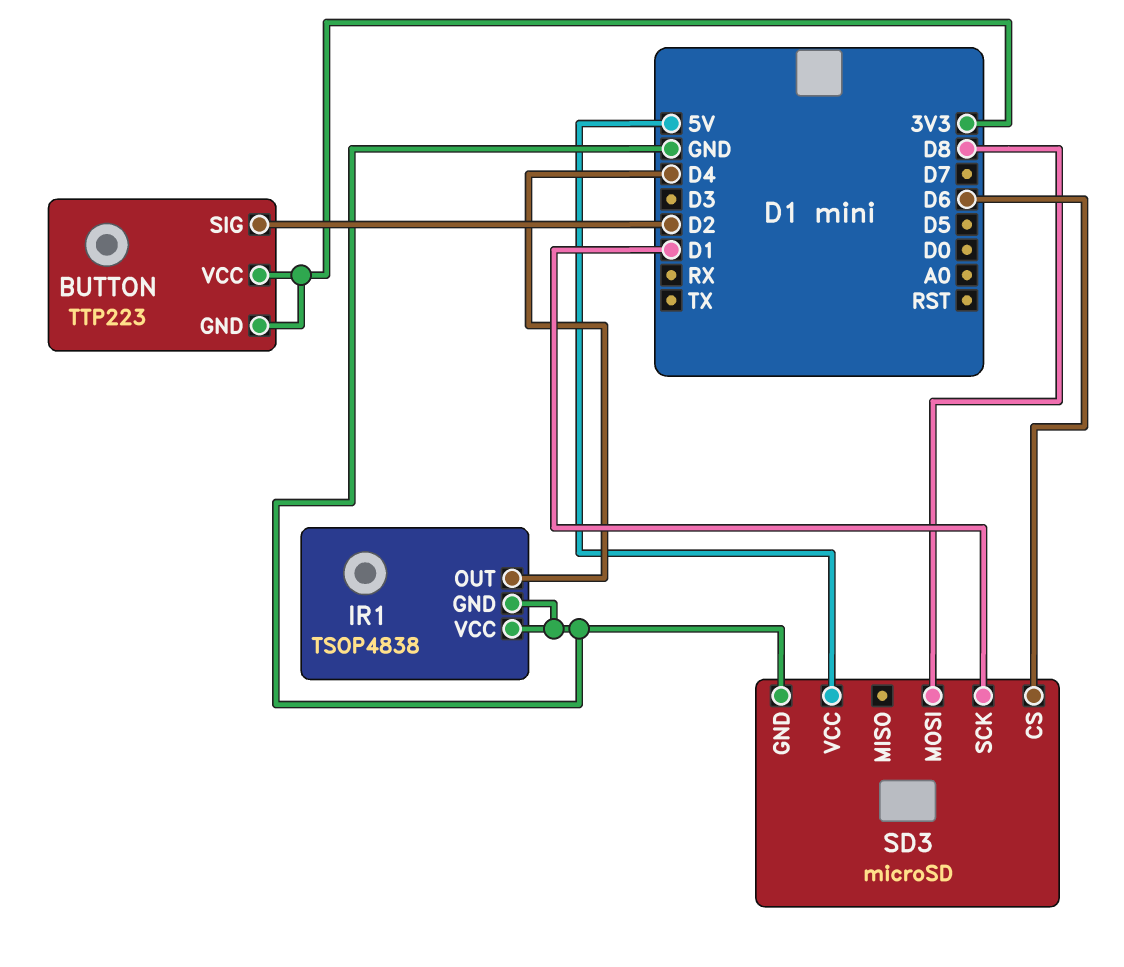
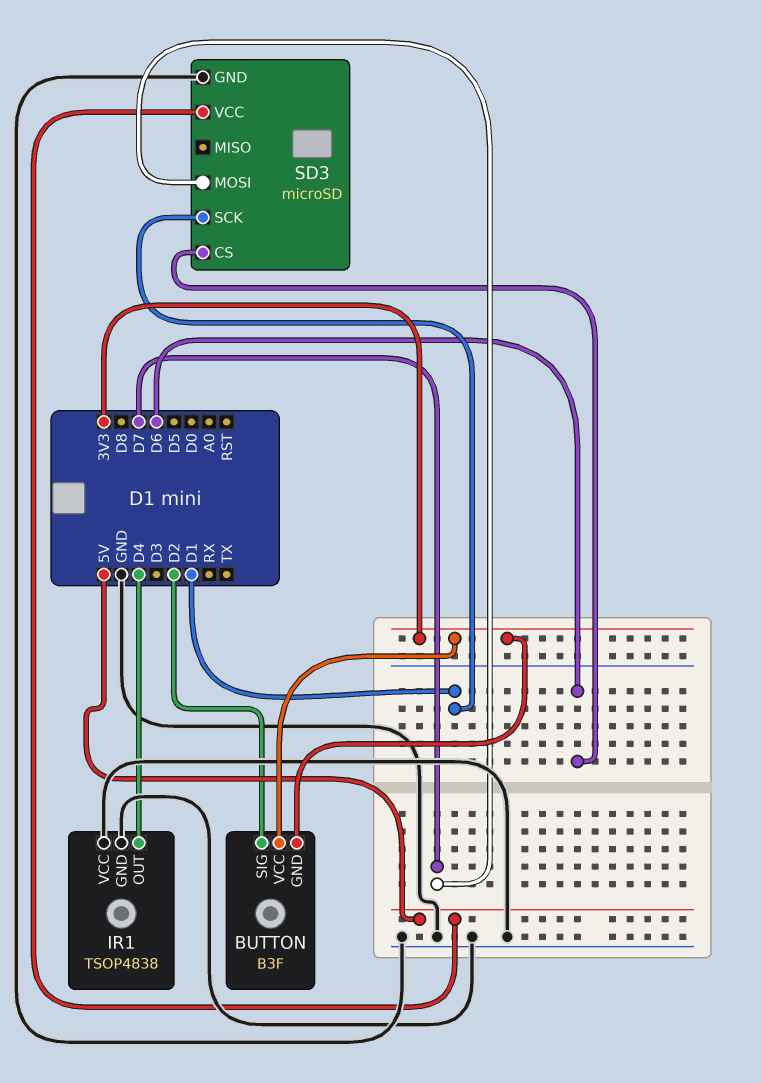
BUTTON: TTP223 -> B3F
SD3 pin MOSI: D8 -> D7

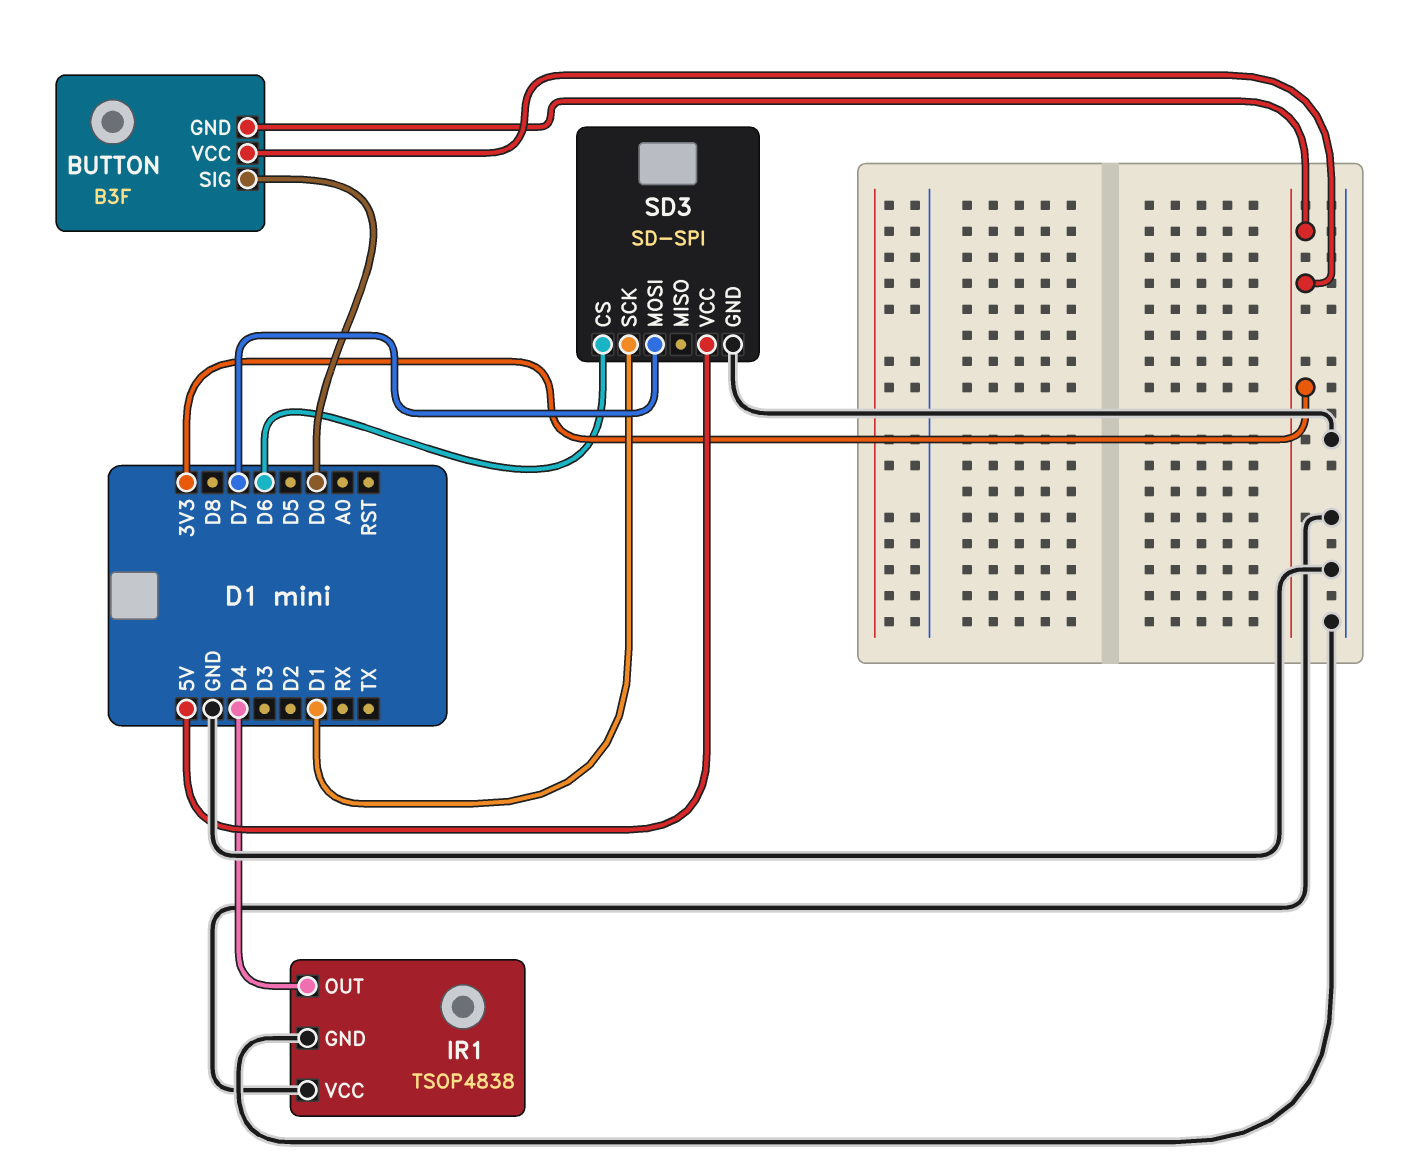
BUTTON pin SIG: D2 -> D0
SD3: microSD -> SD-SPI

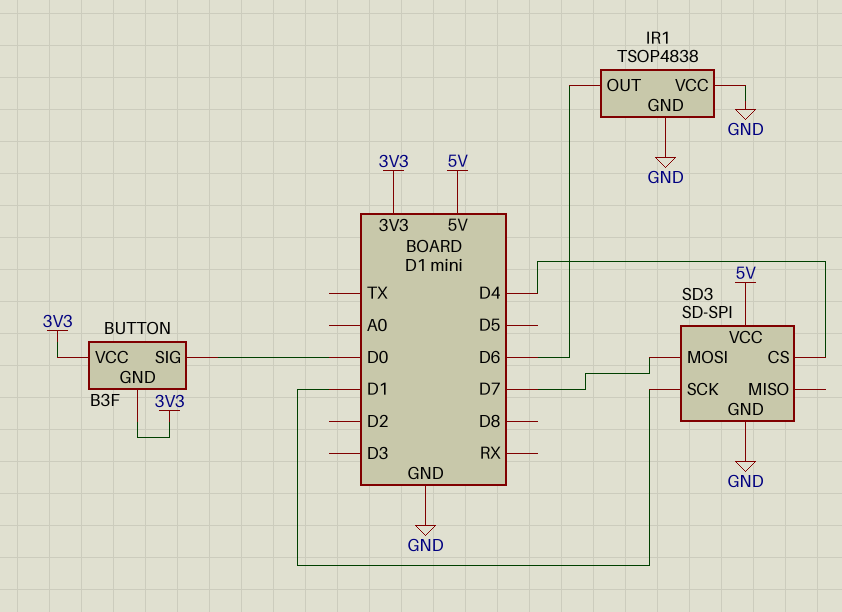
IR1 pin OUT: D4 -> D6
SD3 pin CS: D6 -> D4

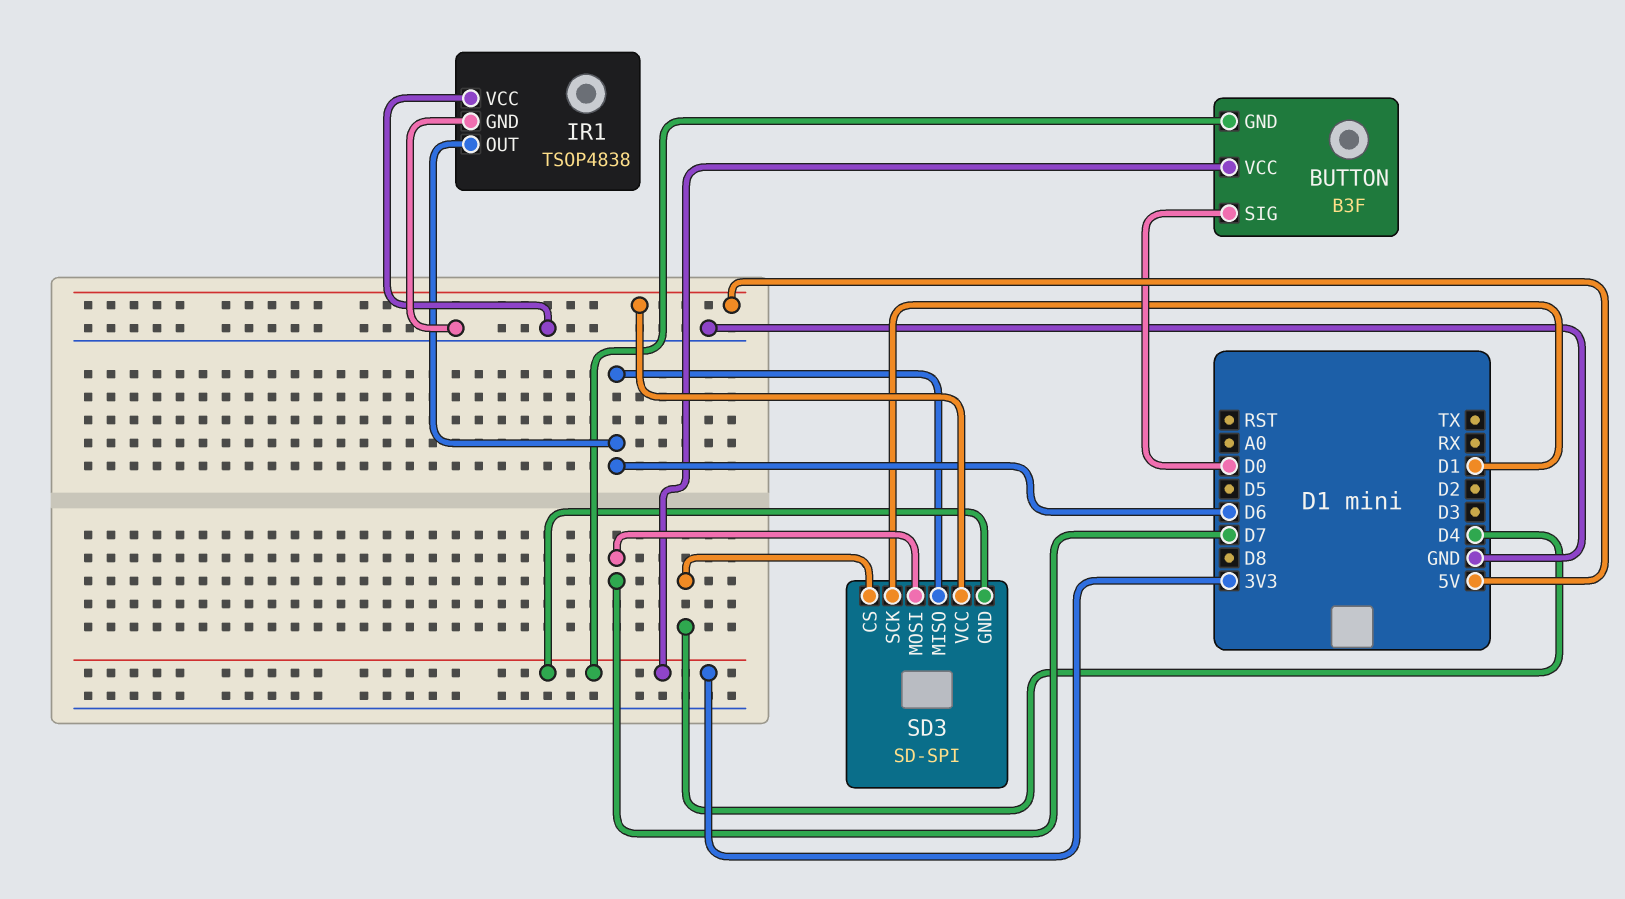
SD3 pin GND: GND -> 3V3
SD3 pin MISO: none -> D6

